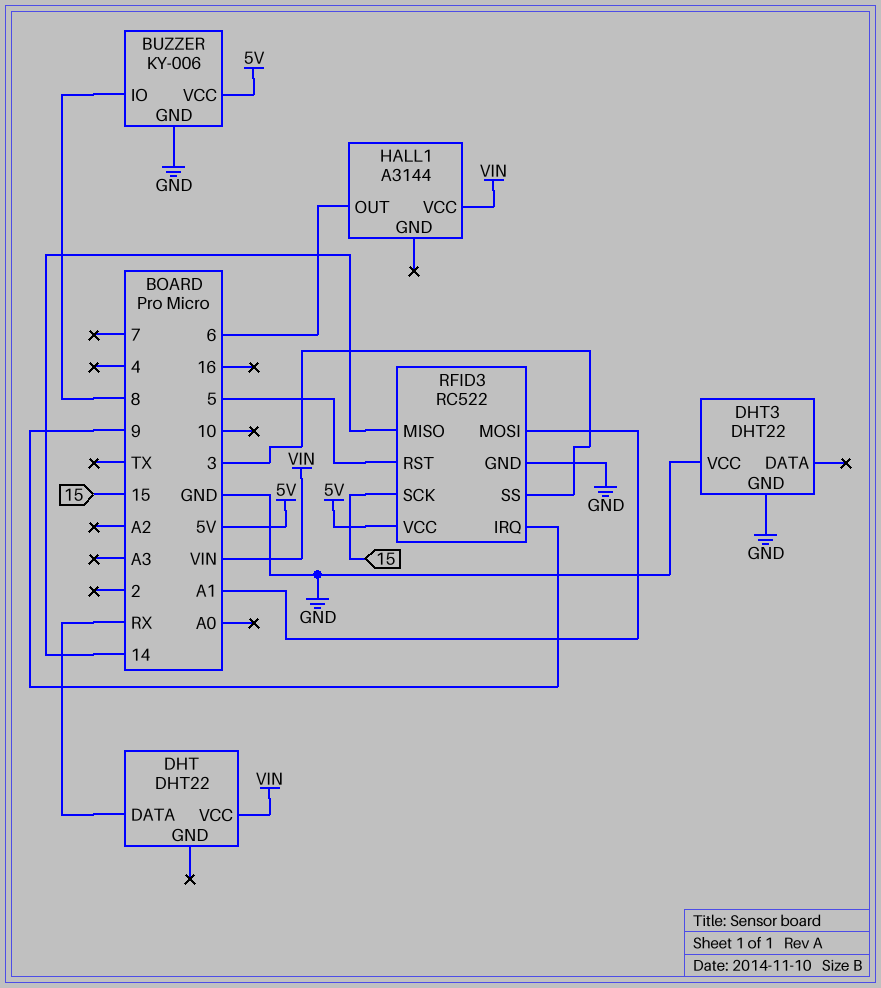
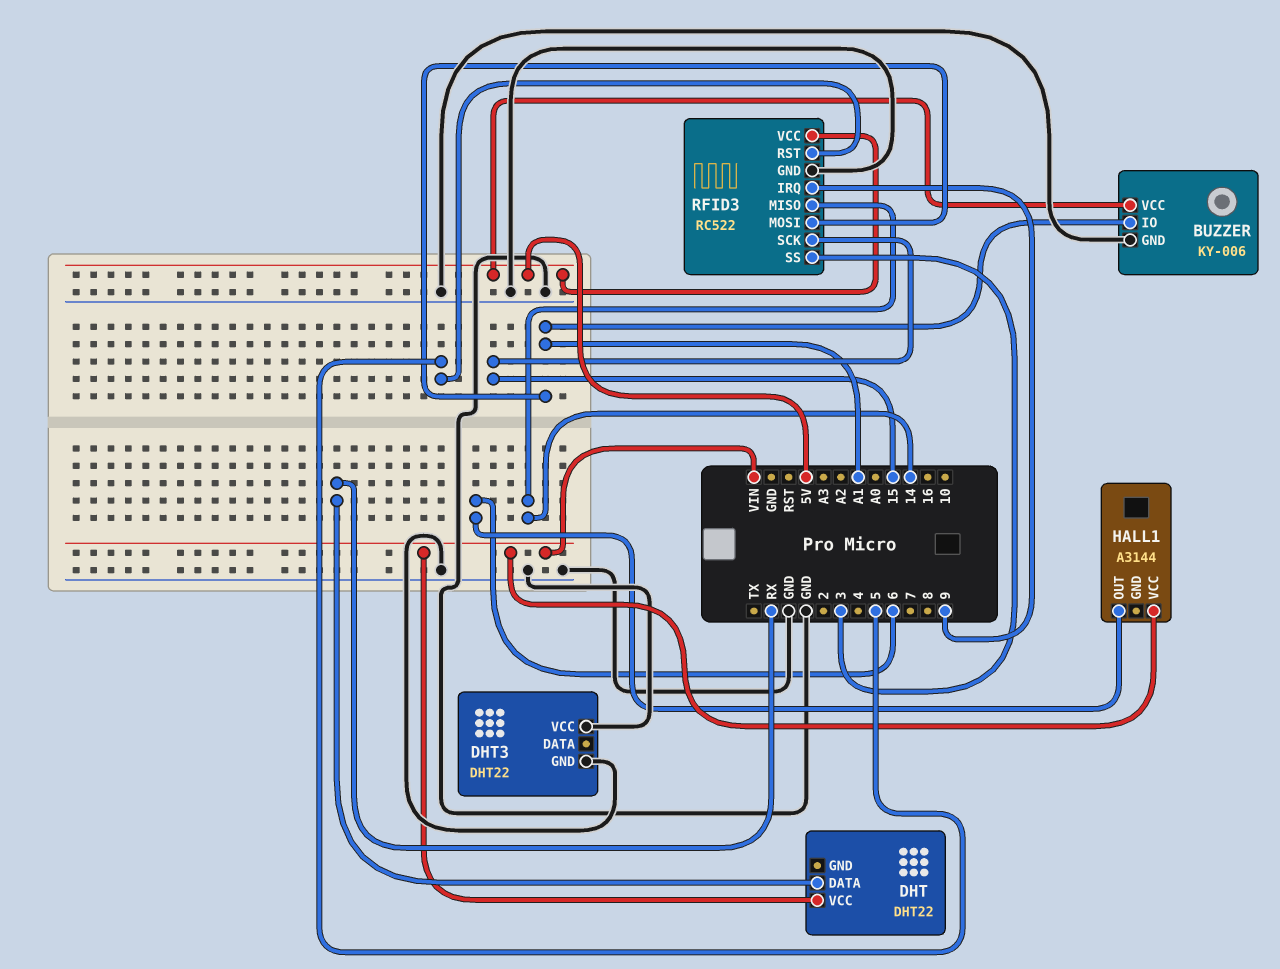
BUZZER pin IO: 8 -> A1

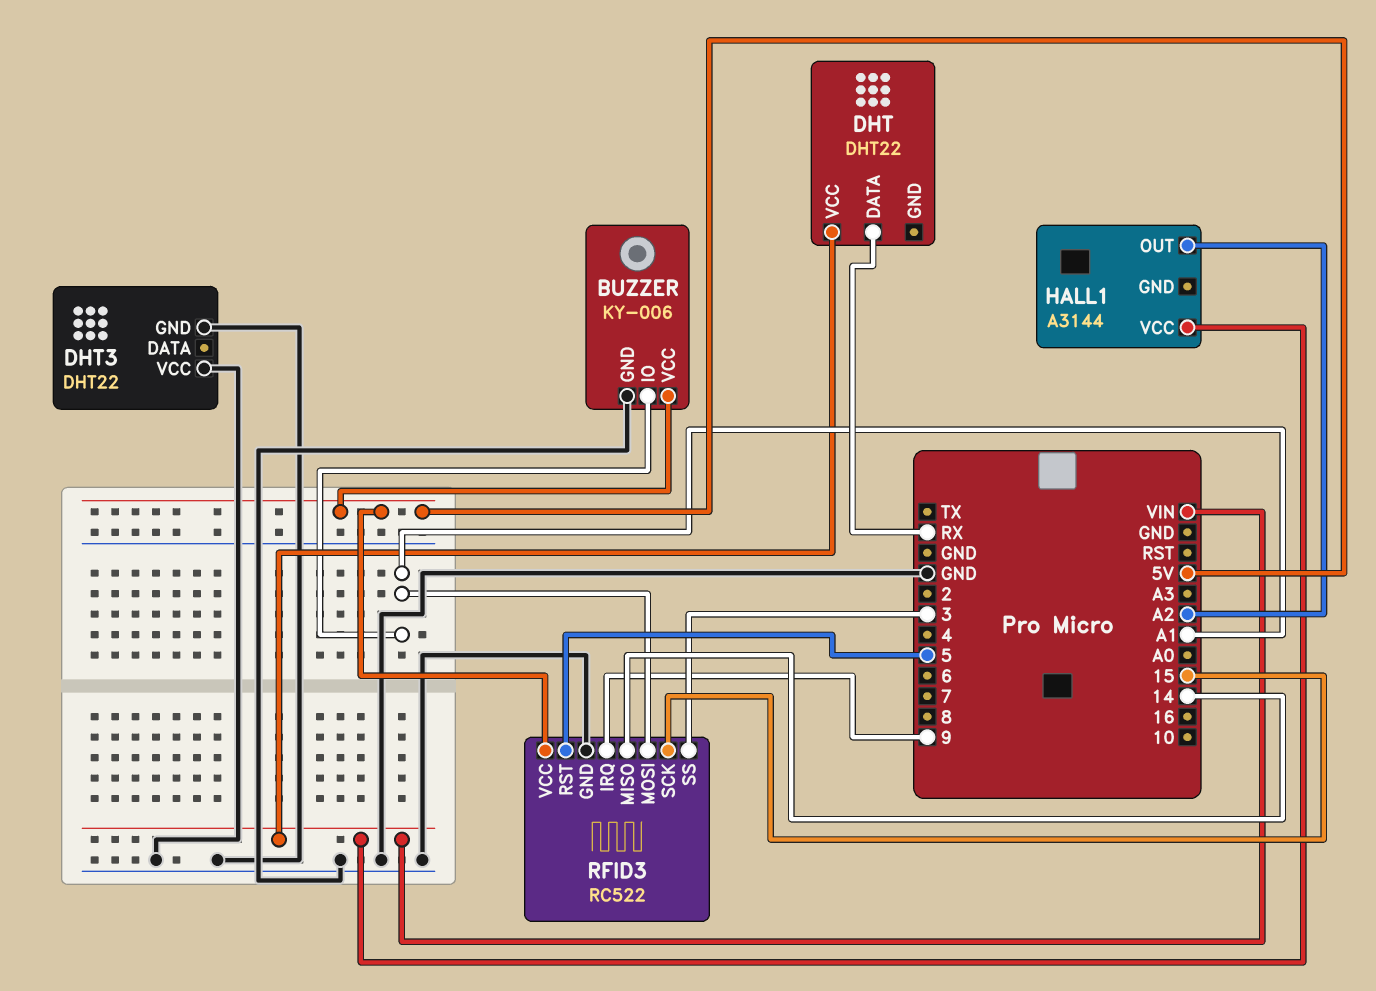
HALL1 pin OUT: 6 -> A2

